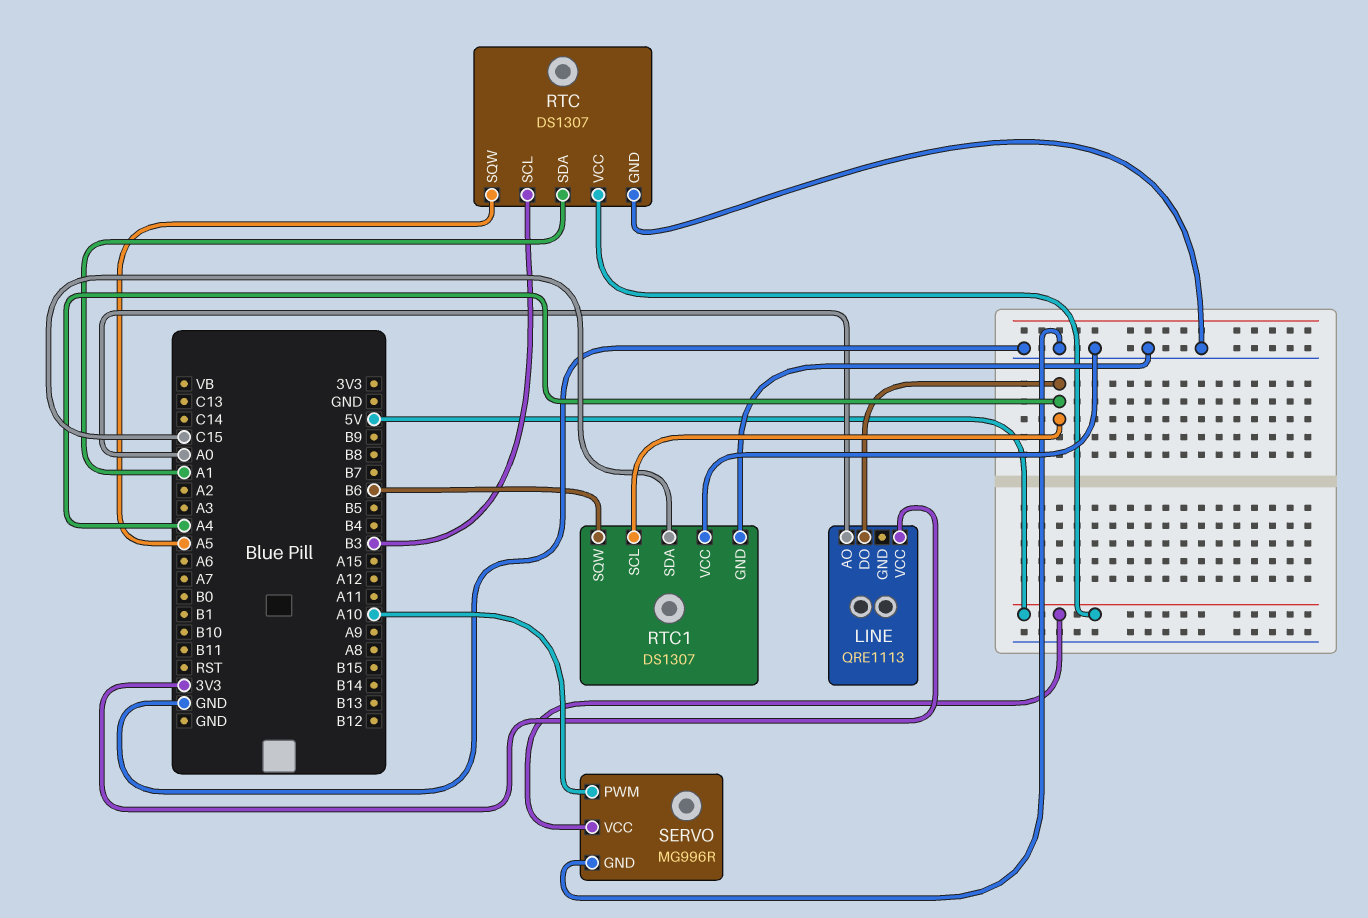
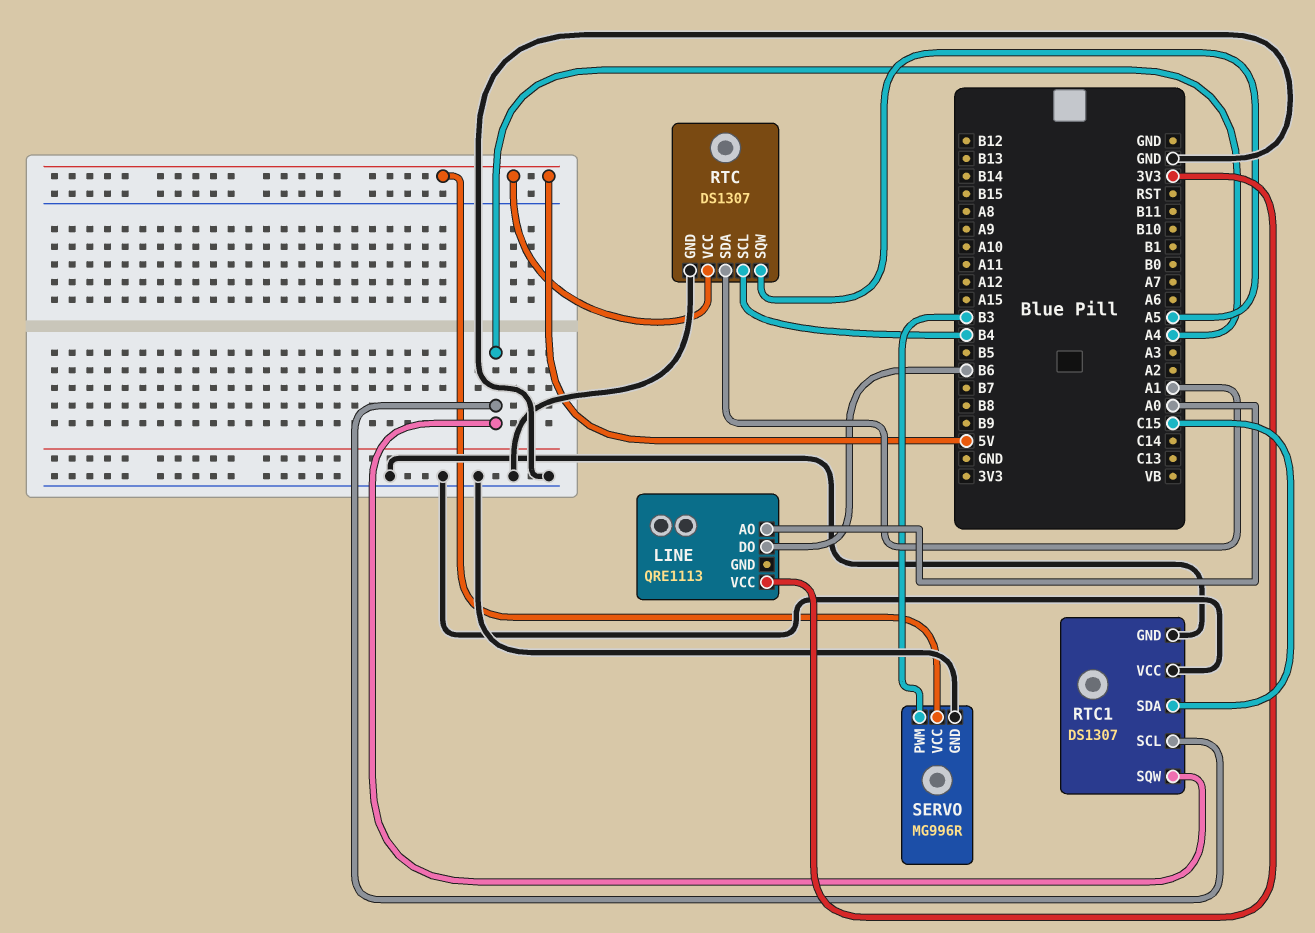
LINE pin DO: A4 -> B6
RTC pin SCL: B3 -> B4
RTC1 pin SQW: B6 -> A4
SERVO pin PWM: A10 -> B3

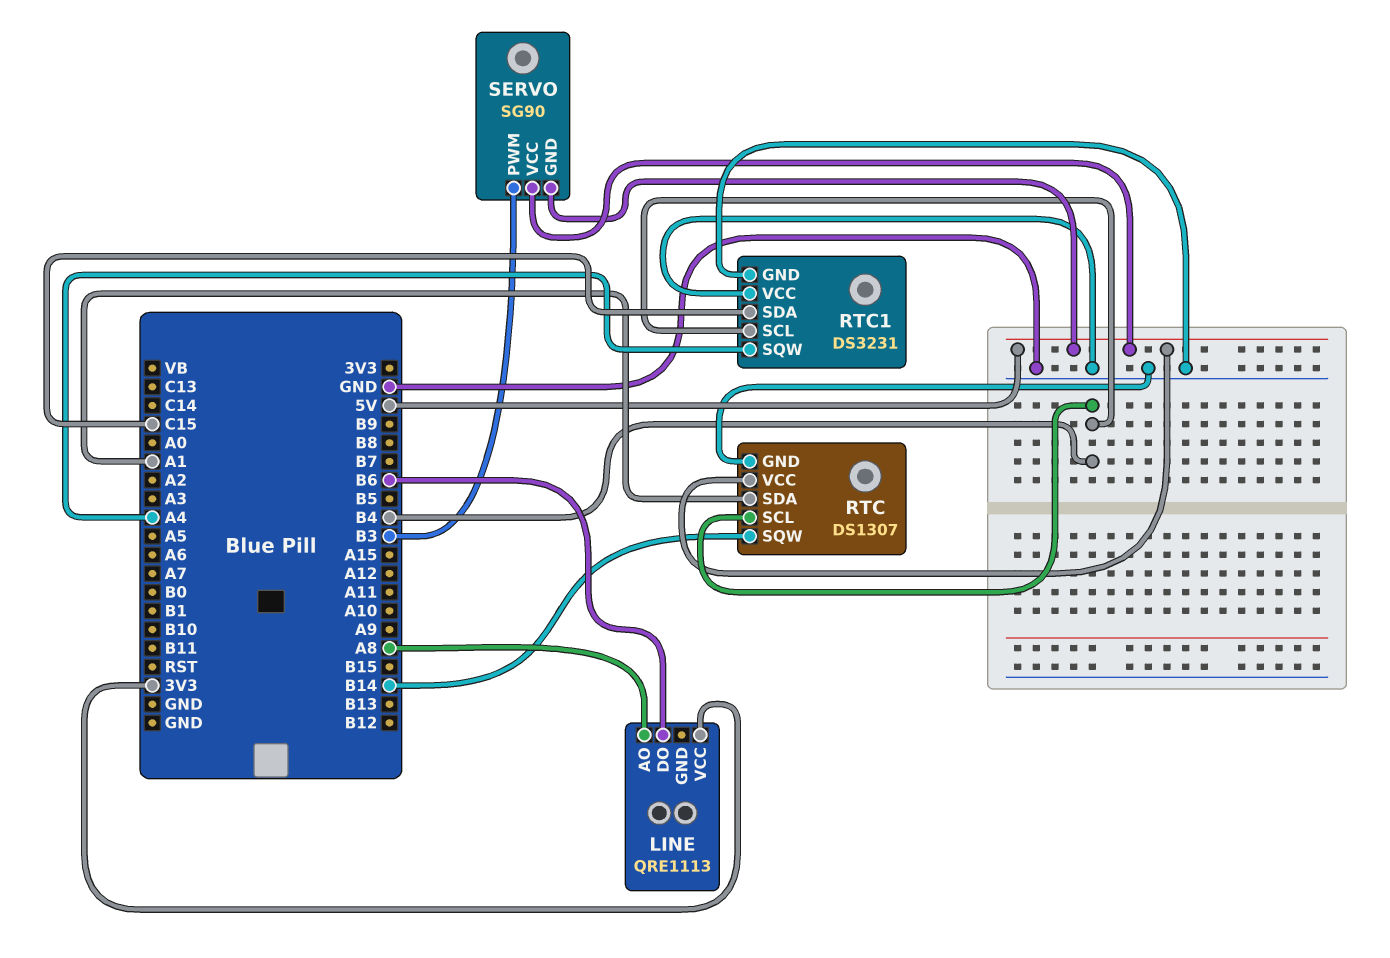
LINE pin AO: A0 -> A8
RTC pin SQW: A5 -> B14
RTC1: DS1307 -> DS3231
RTC1 pin SCL: A4 -> B4
SERVO: MG996R -> SG90
SERVO pin GND: GND -> 5V

